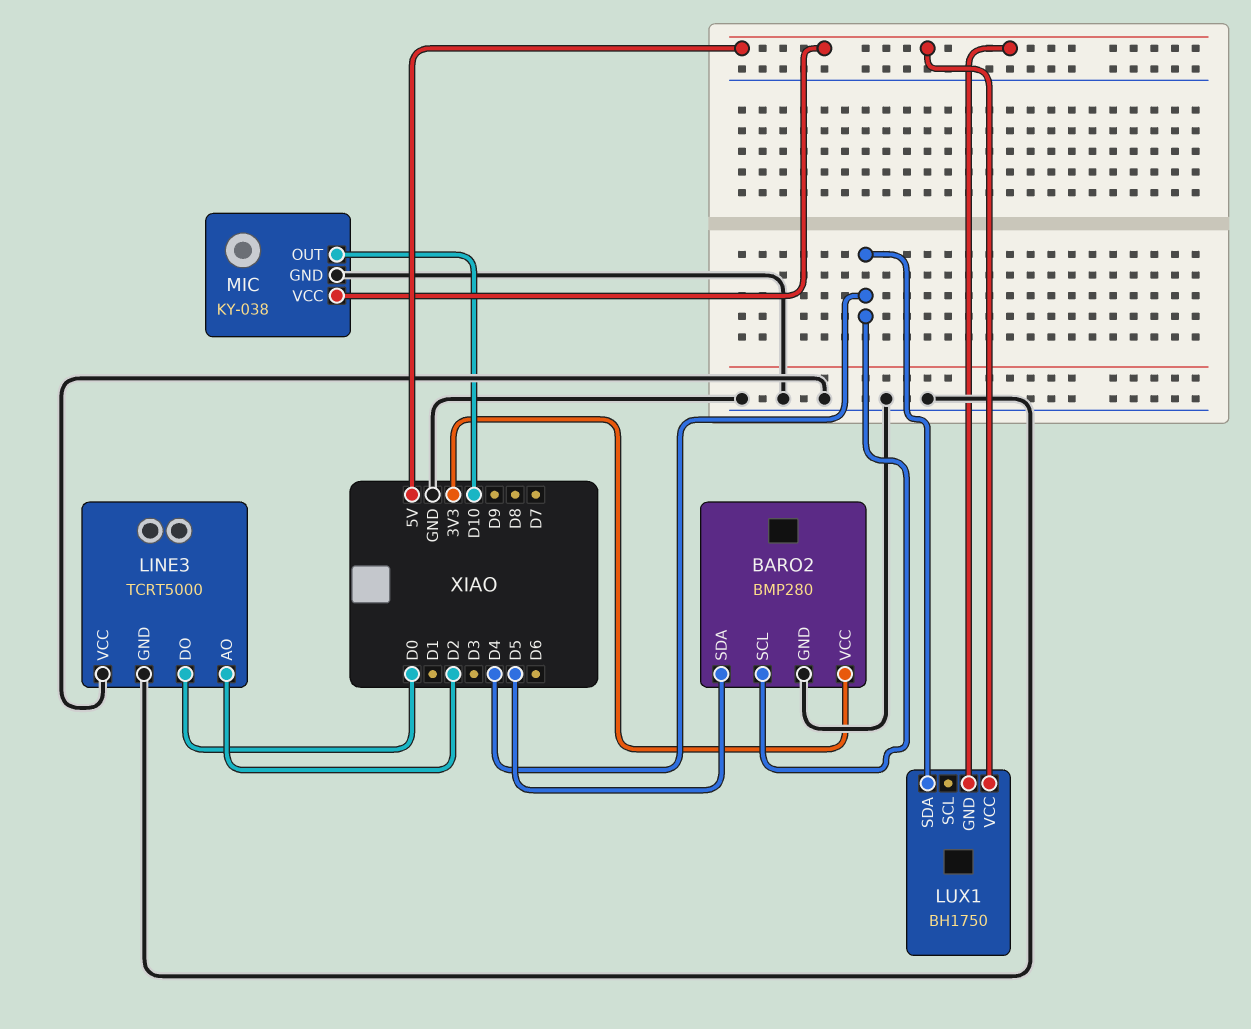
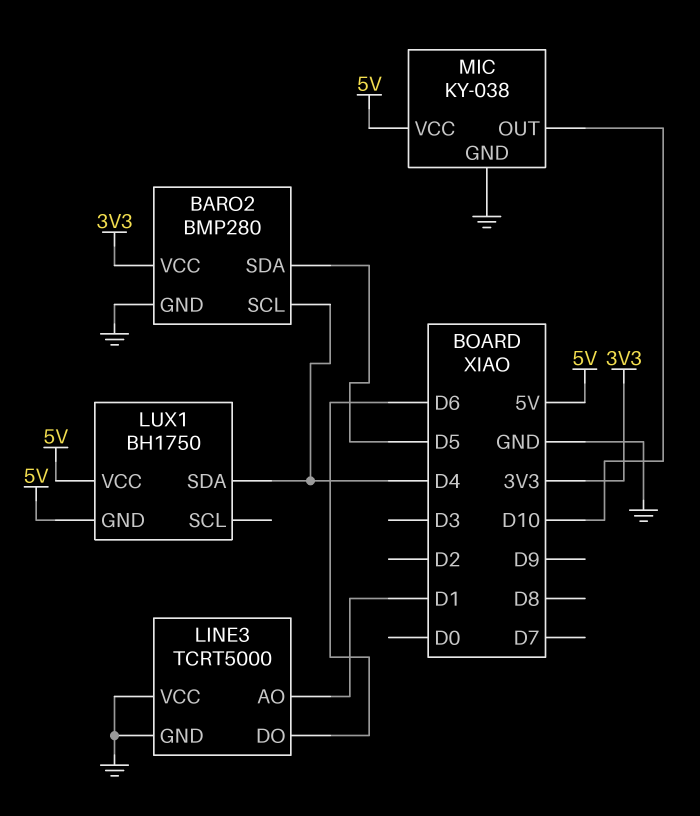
LINE3 pin AO: D2 -> D1
LINE3 pin DO: D0 -> D6

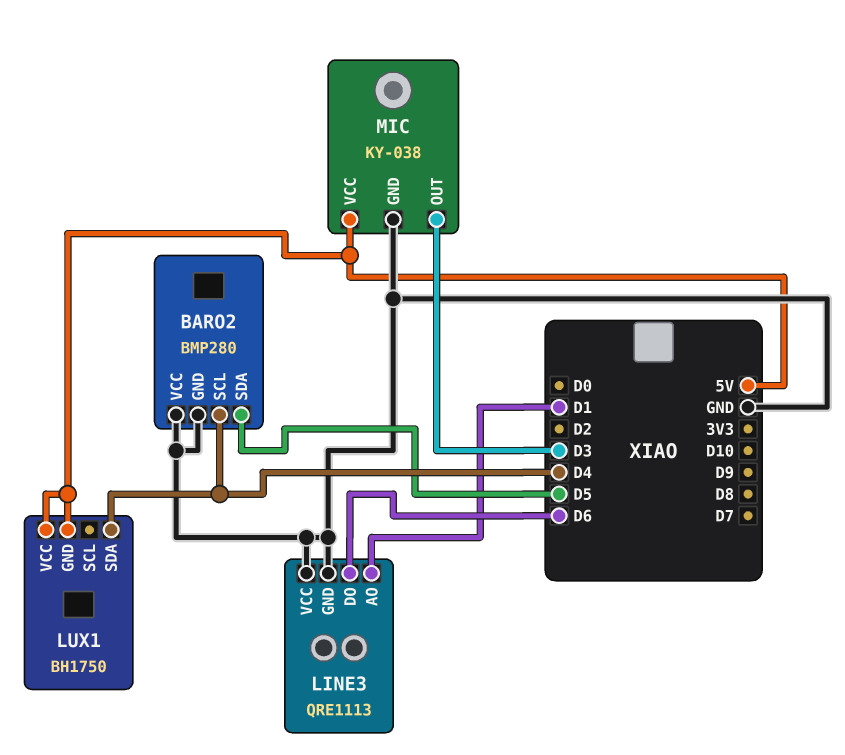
BARO2 pin VCC: 3V3 -> GND
LINE3: TCRT5000 -> QRE1113
MIC pin OUT: D10 -> D3

